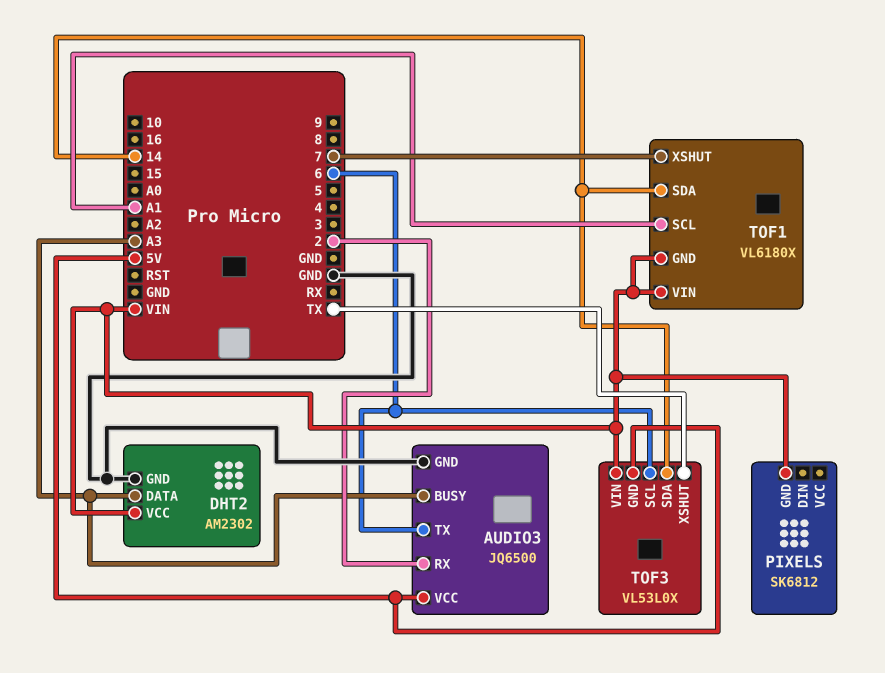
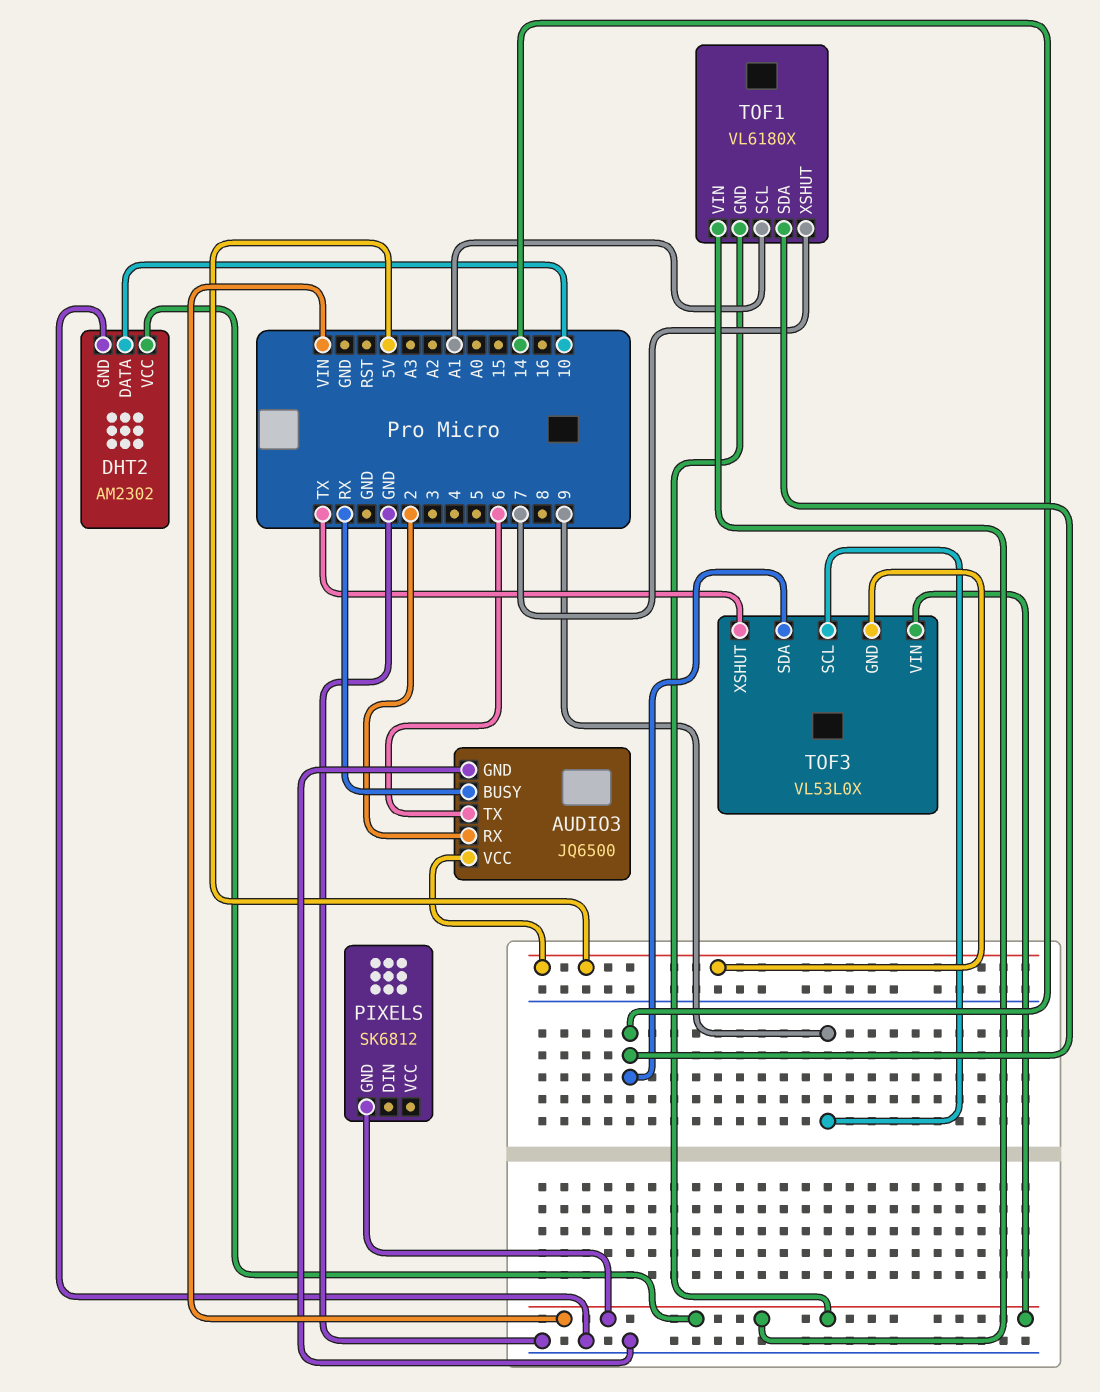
AUDIO3 pin BUSY: A3 -> RX
DHT2 pin DATA: A3 -> 10
TOF3 pin SCL: 6 -> 9

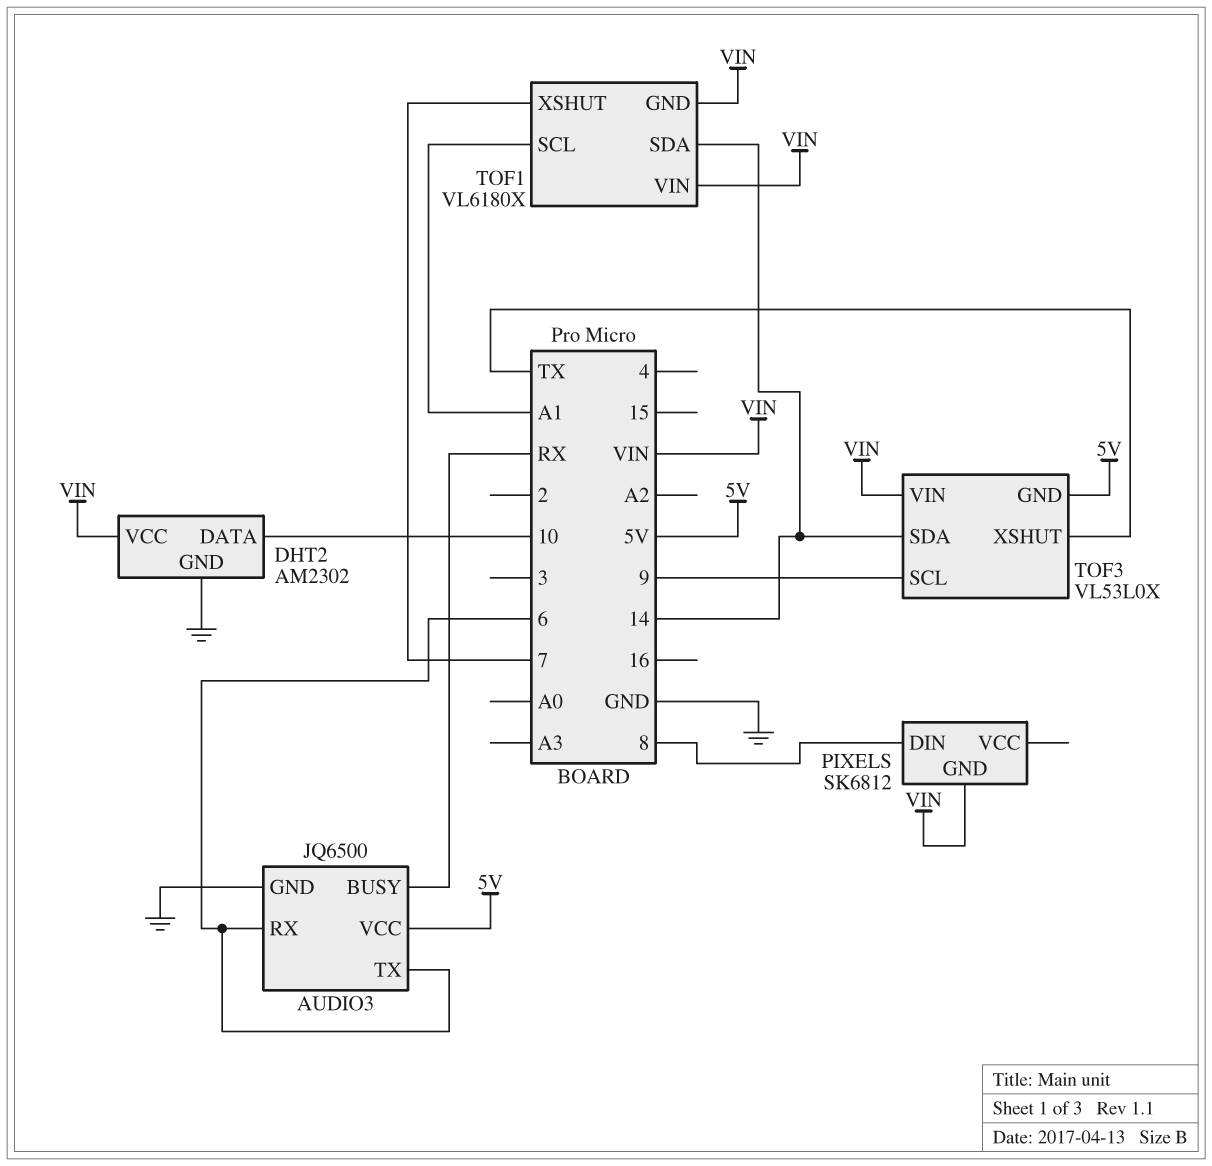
AUDIO3 pin RX: 2 -> 6
PIXELS pin DIN: none -> 8

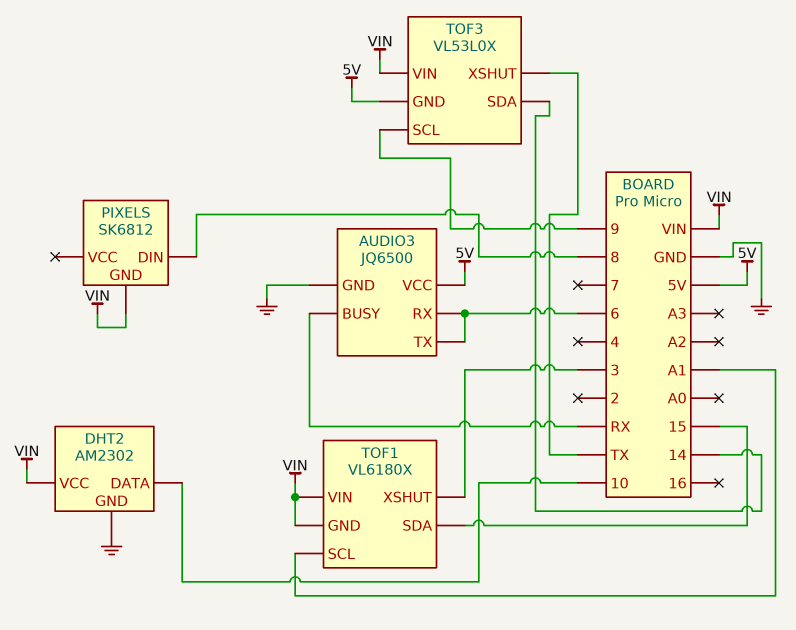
TOF1 pin SDA: 14 -> 15
TOF1 pin XSHUT: 7 -> 3

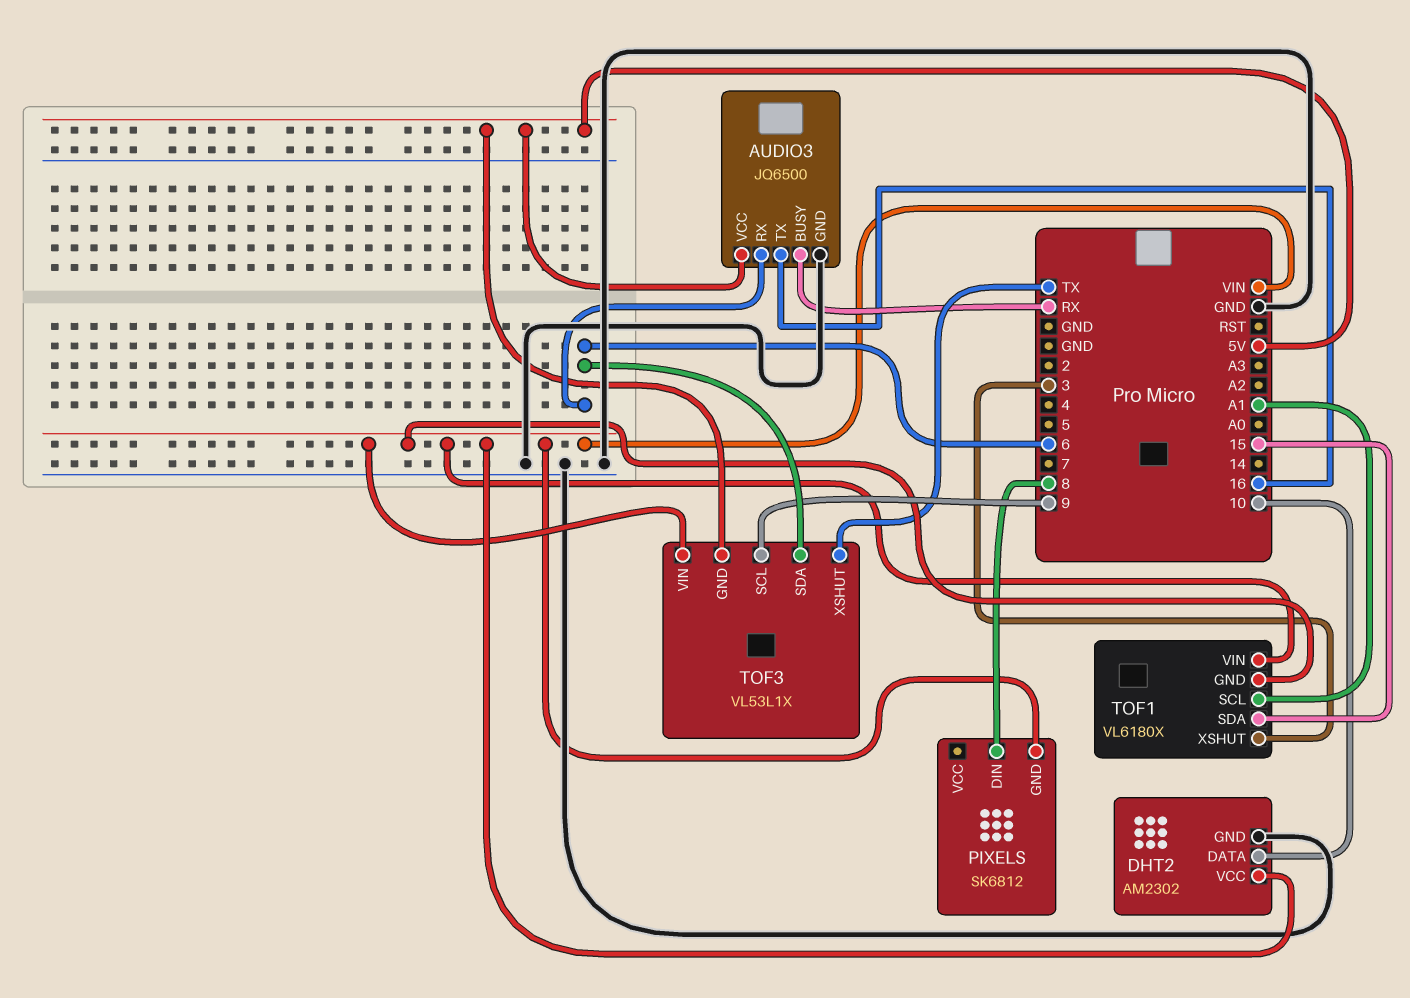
AUDIO3 pin TX: 6 -> 16
TOF3: VL53L0X -> VL53L1X
TOF3 pin SDA: 14 -> 6

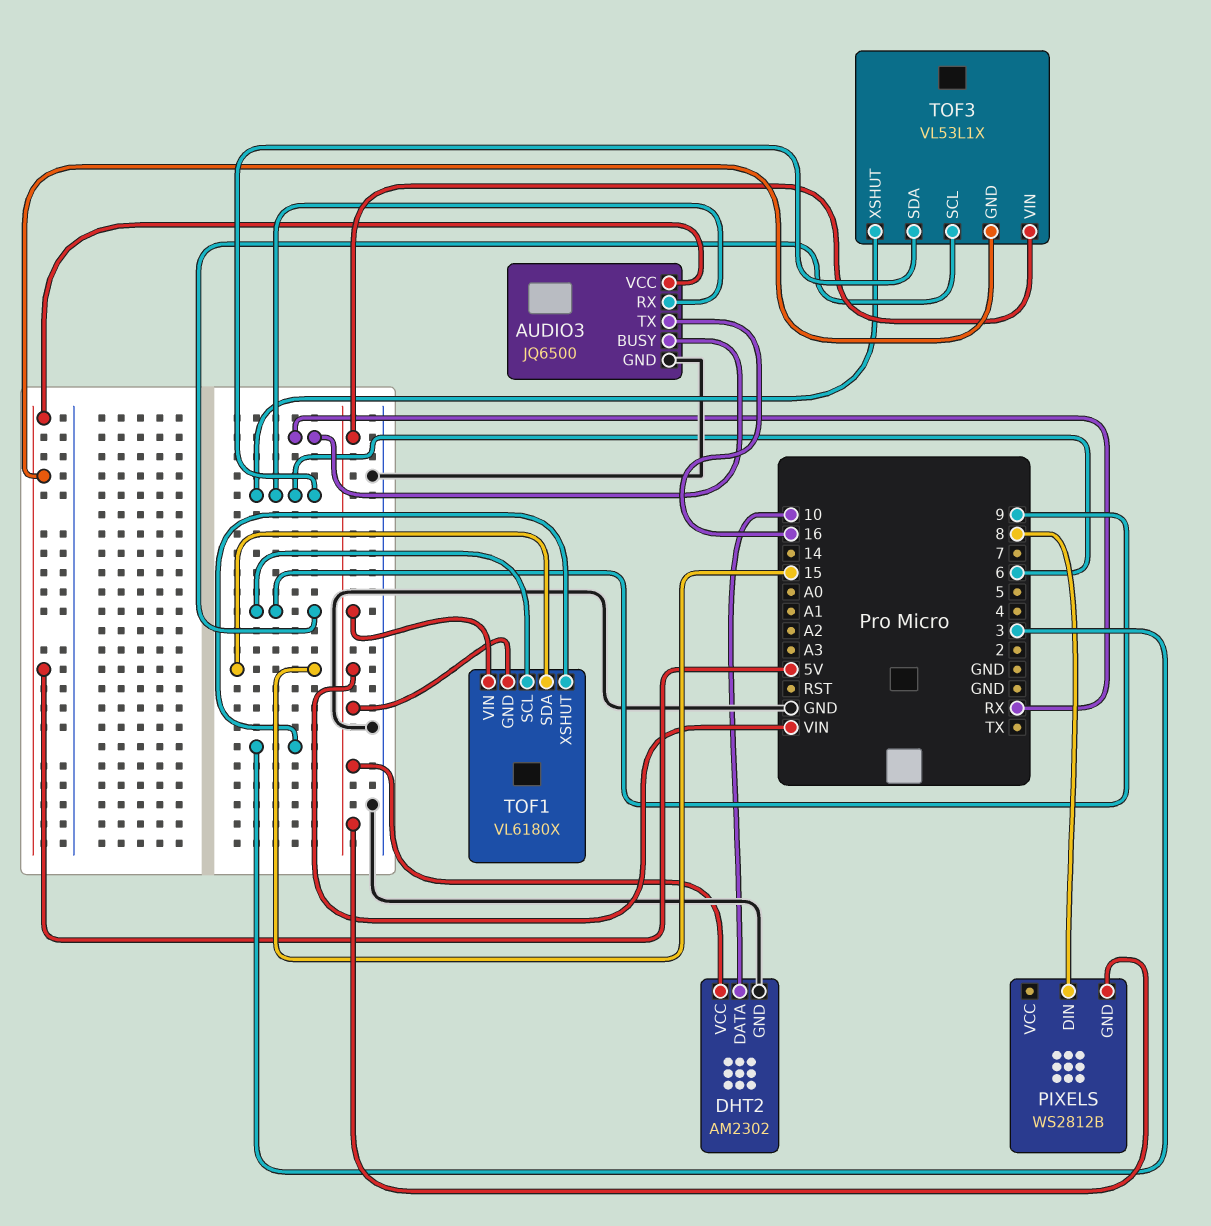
PIXELS: SK6812 -> WS2812B
TOF1 pin SCL: A1 -> 9
TOF3 pin XSHUT: TX -> 6

